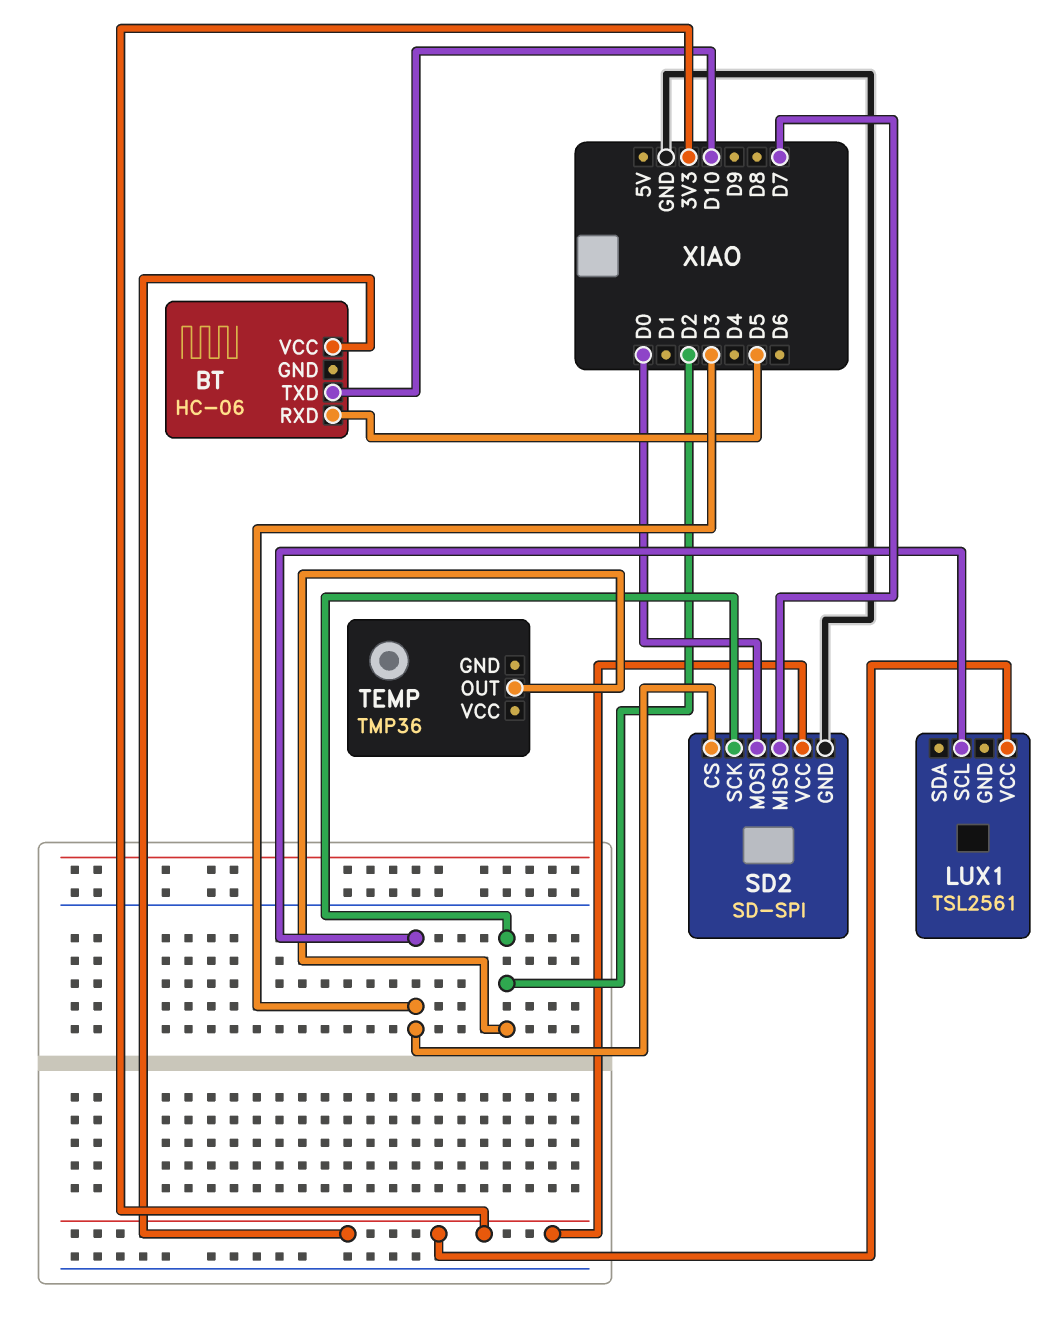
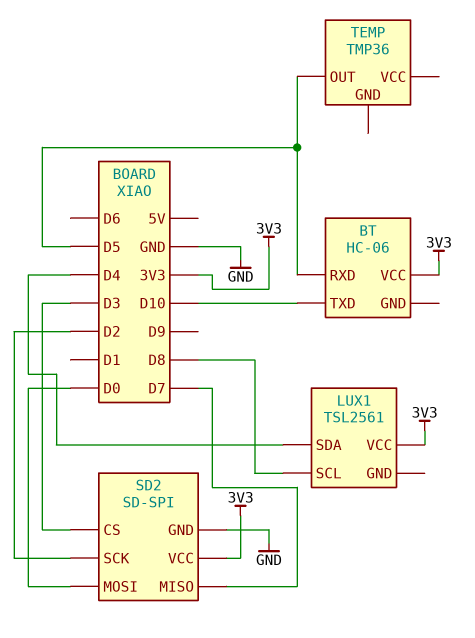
LUX1 pin SCL: D3 -> D8
LUX1 pin SDA: none -> D4
TEMP pin OUT: D2 -> D5

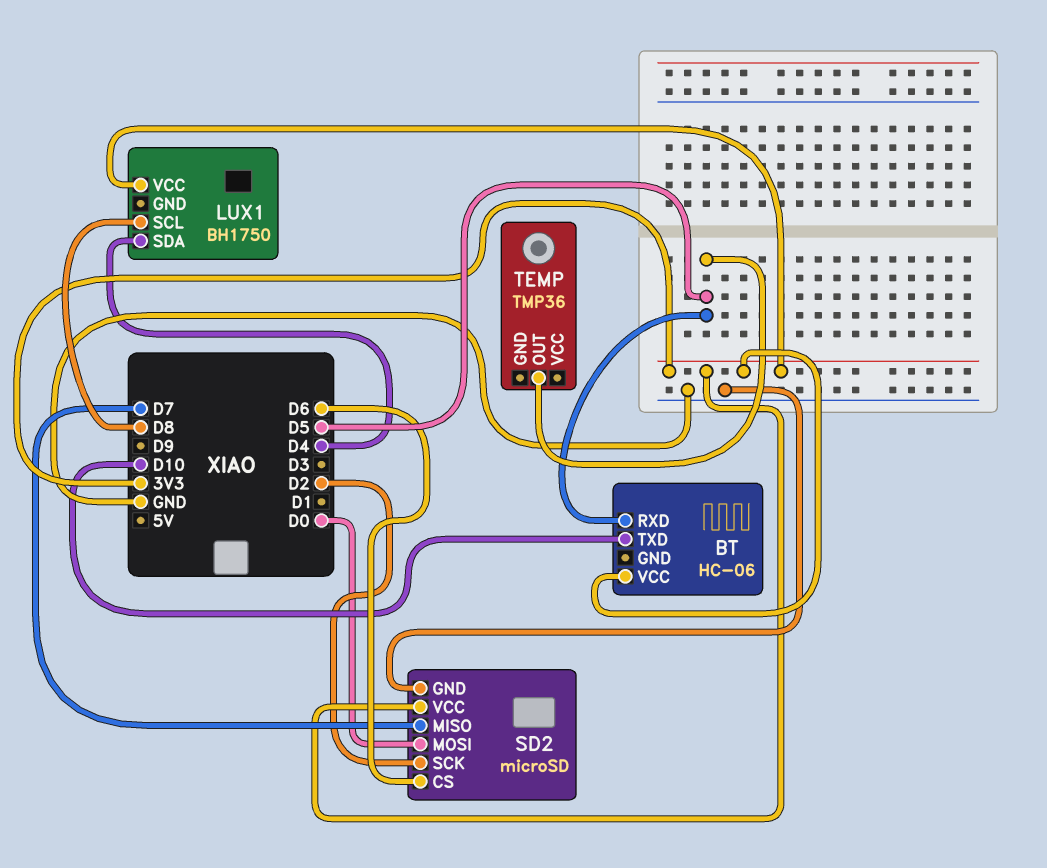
LUX1: TSL2561 -> BH1750
SD2: SD-SPI -> microSD
SD2 pin CS: D3 -> D6

